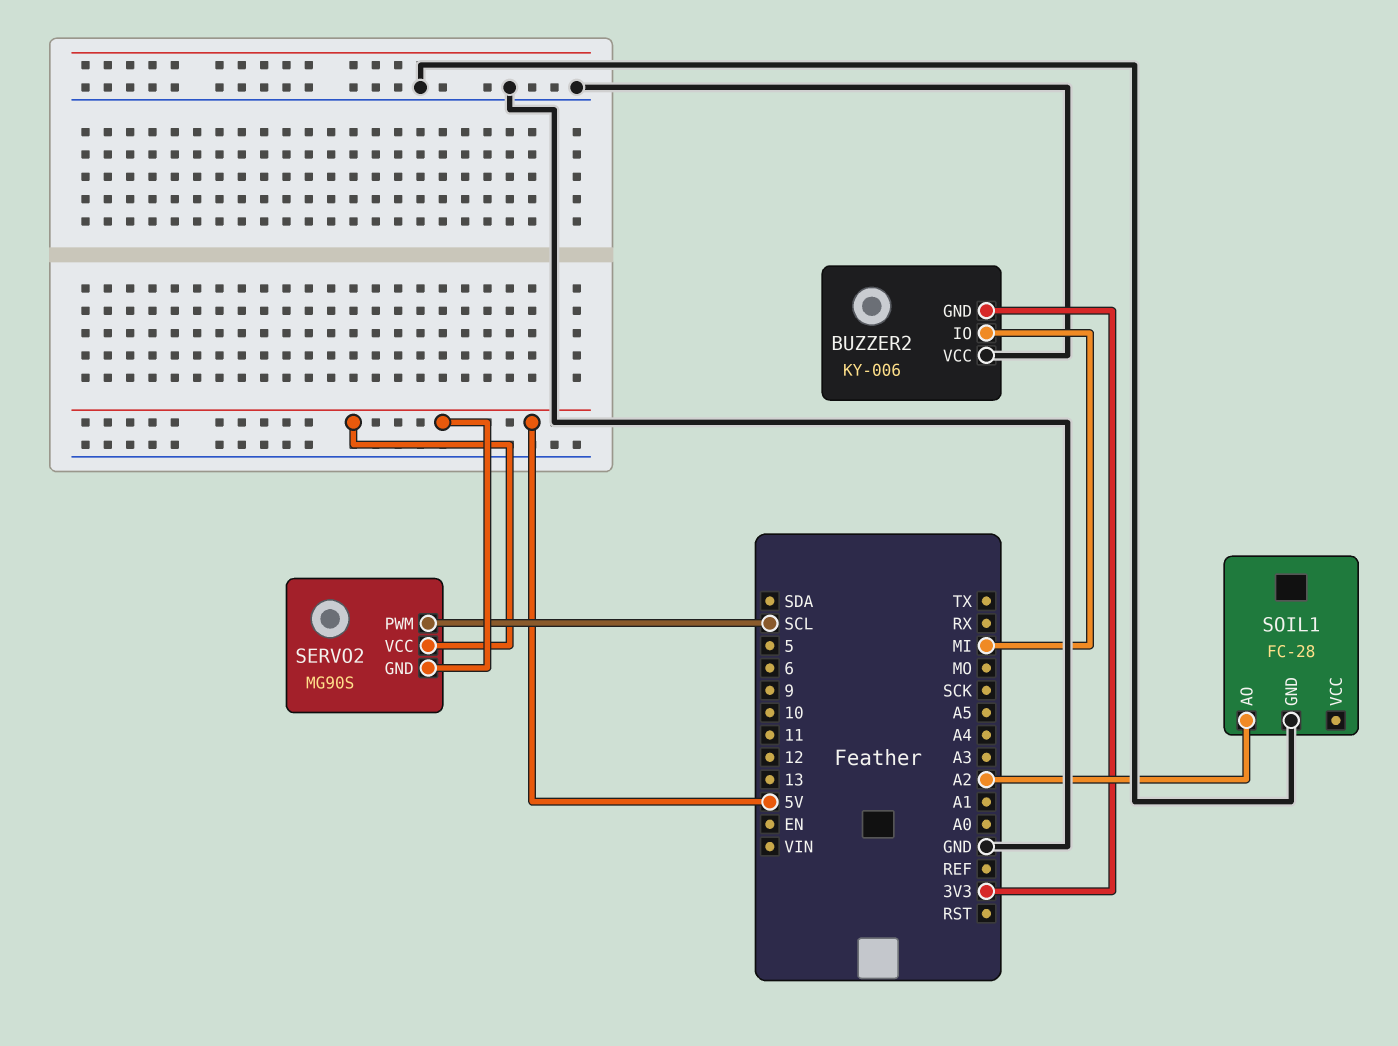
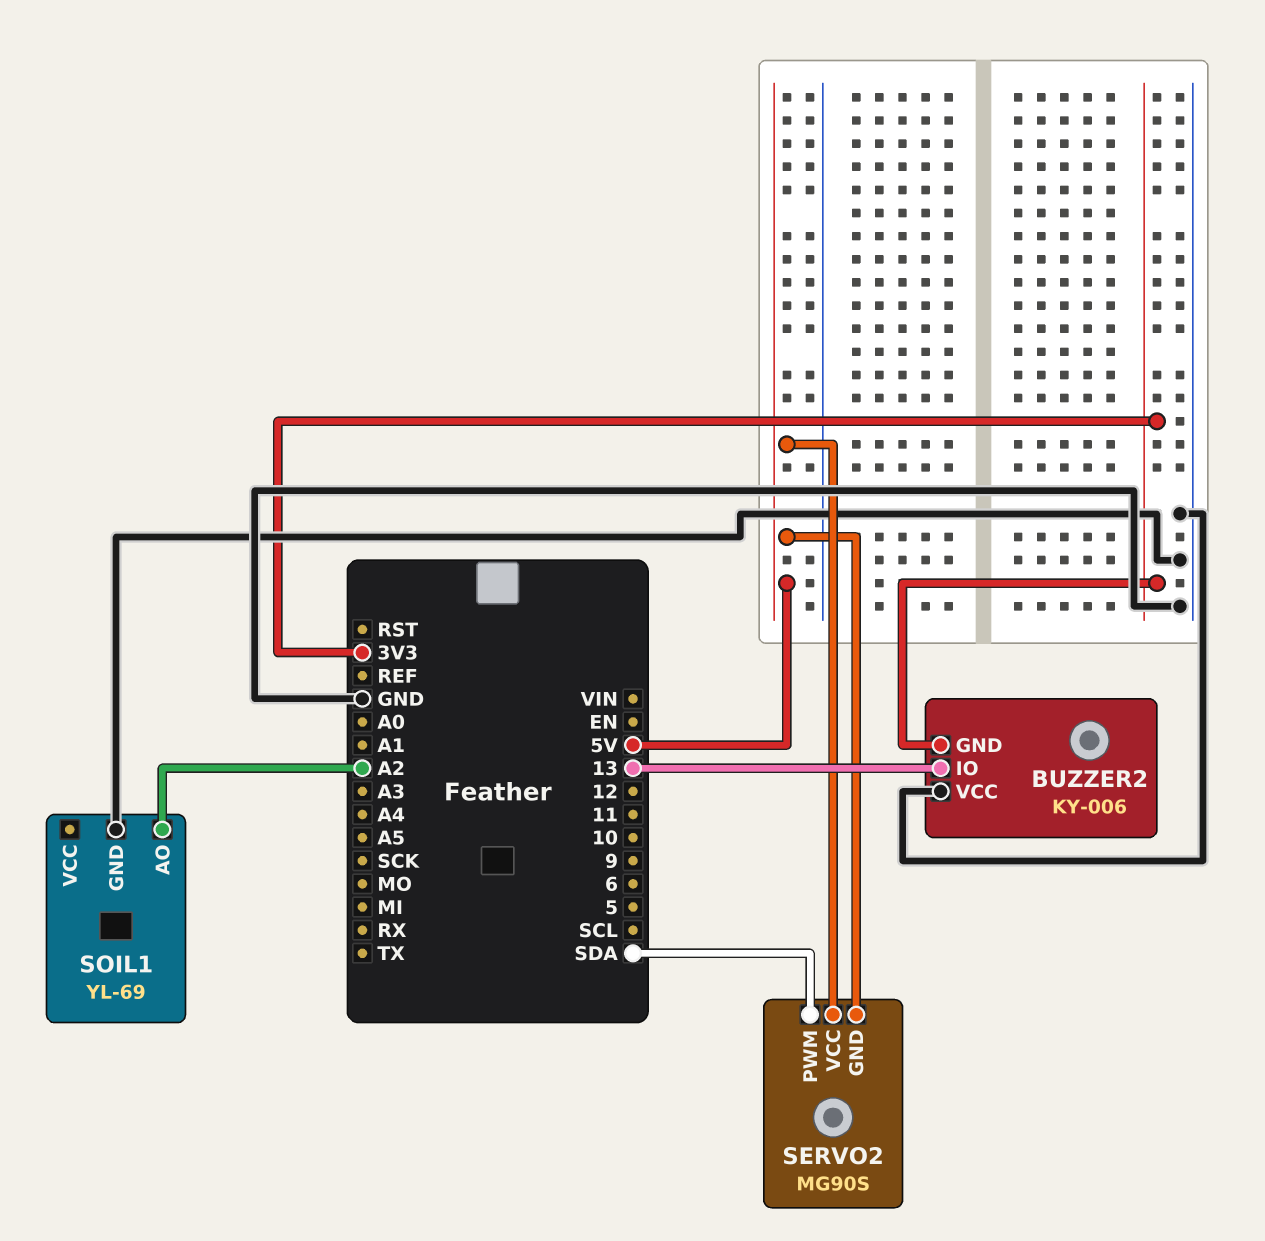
BUZZER2 pin IO: MI -> 13
SERVO2 pin PWM: SCL -> SDA
SOIL1: FC-28 -> YL-69

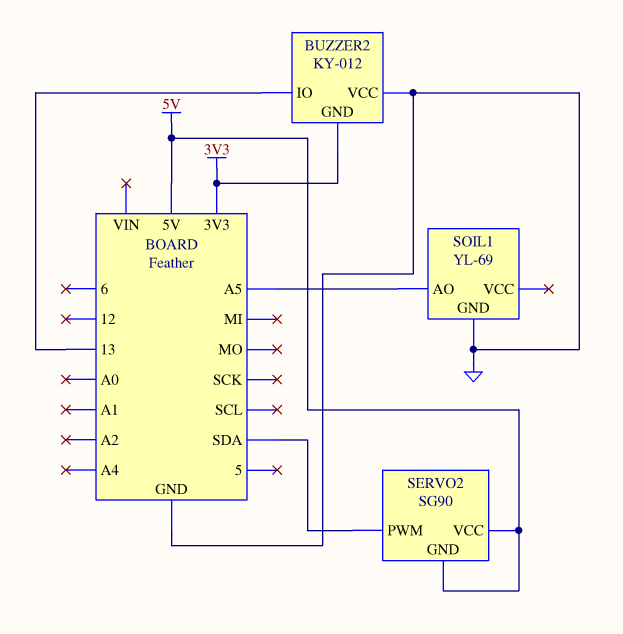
BUZZER2: KY-006 -> KY-012
SERVO2: MG90S -> SG90
SOIL1 pin AO: A2 -> A5

